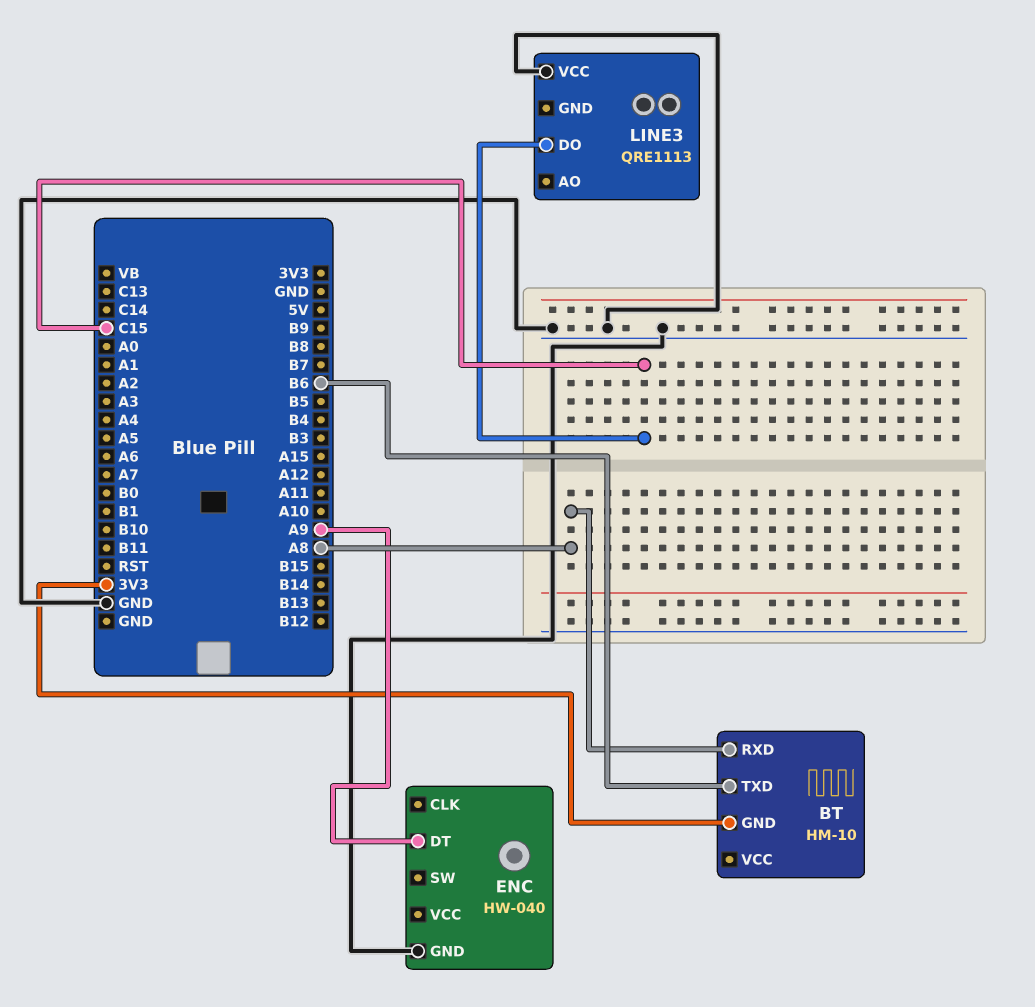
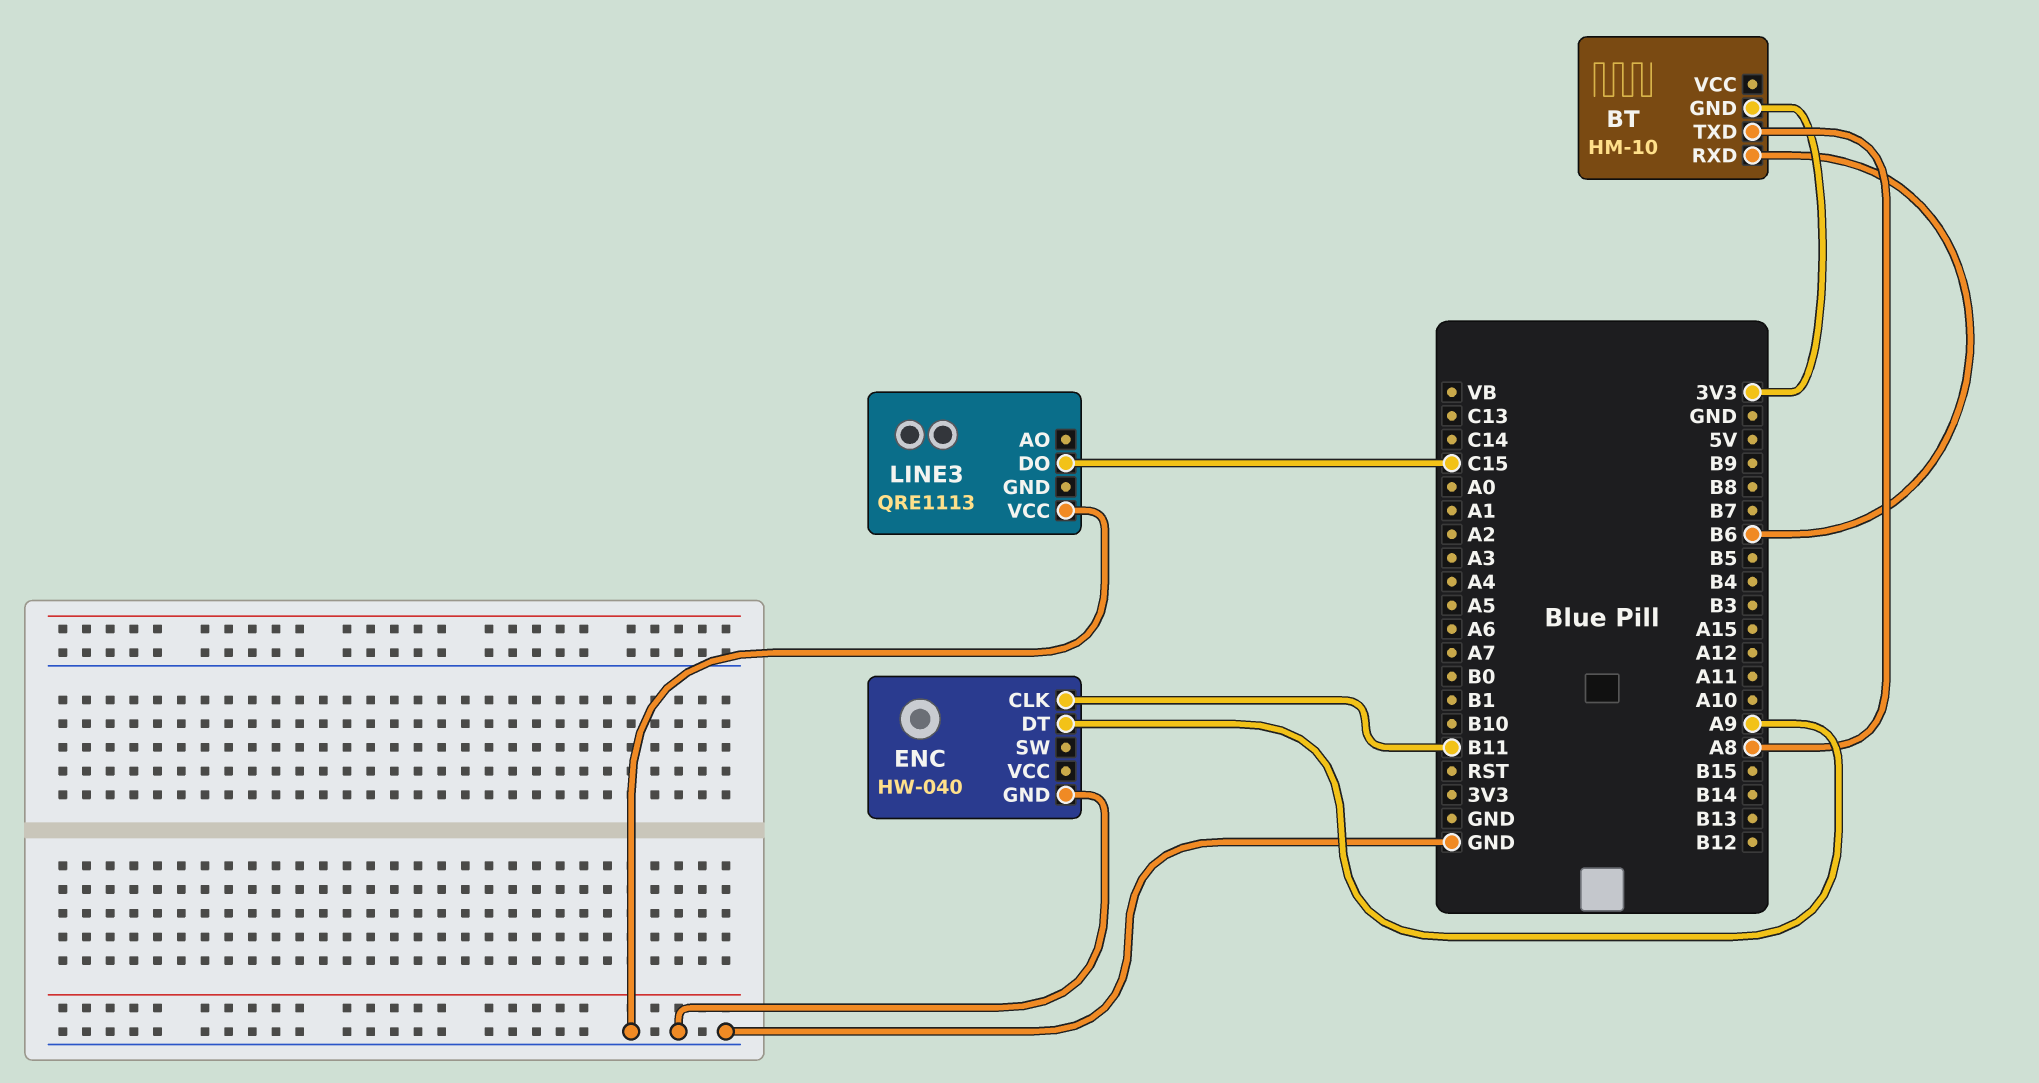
BT pin RXD: A8 -> B6
BT pin TXD: B6 -> A8
ENC pin CLK: none -> B11

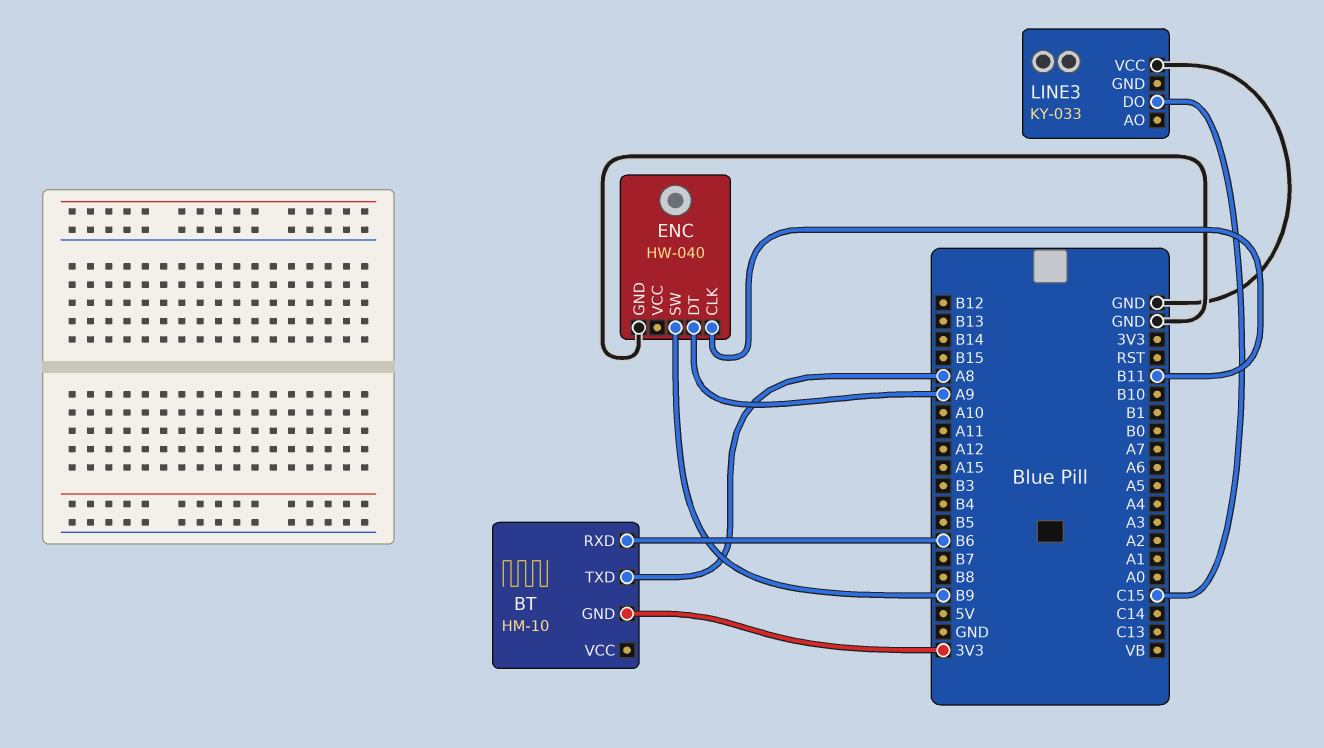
ENC pin SW: none -> B9
LINE3: QRE1113 -> KY-033

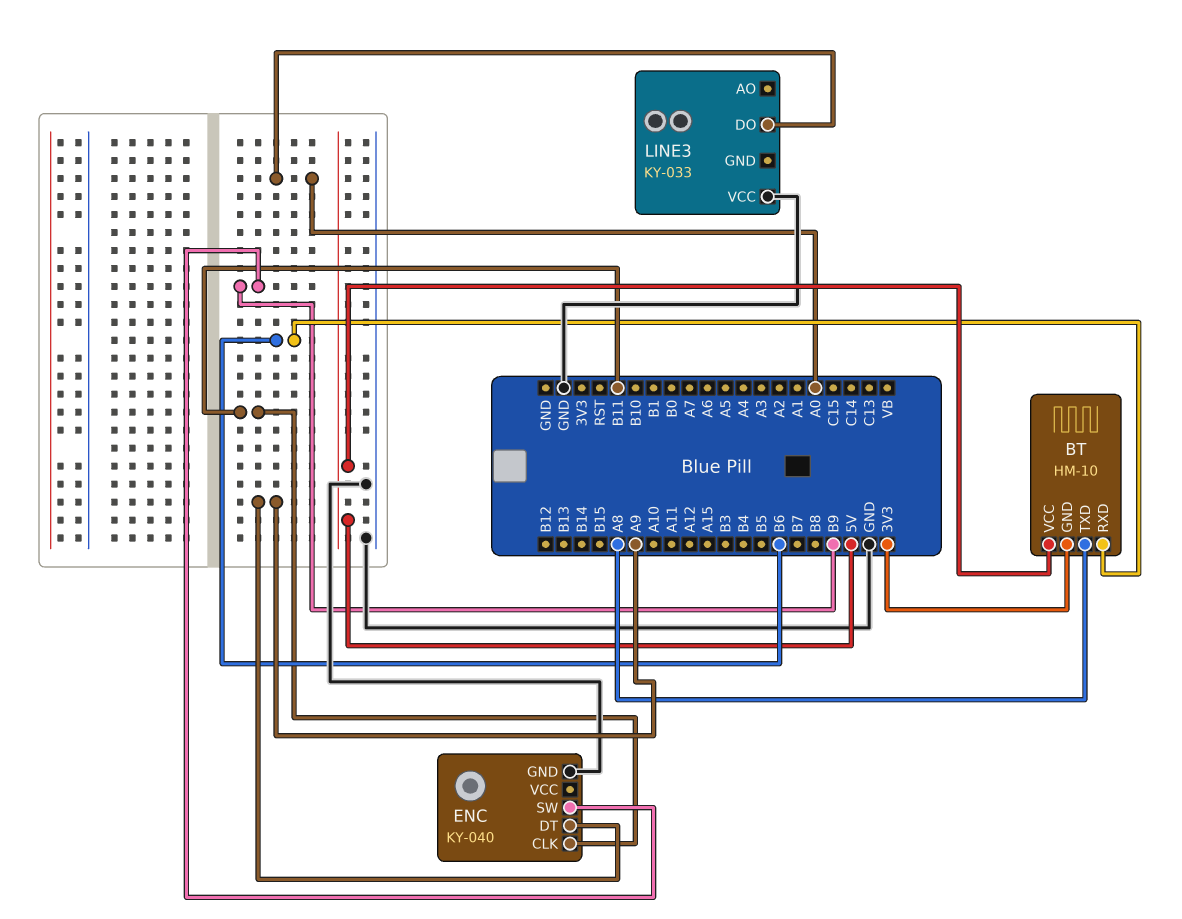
BT pin VCC: none -> 5V
ENC: HW-040 -> KY-040
LINE3 pin DO: C15 -> A0

